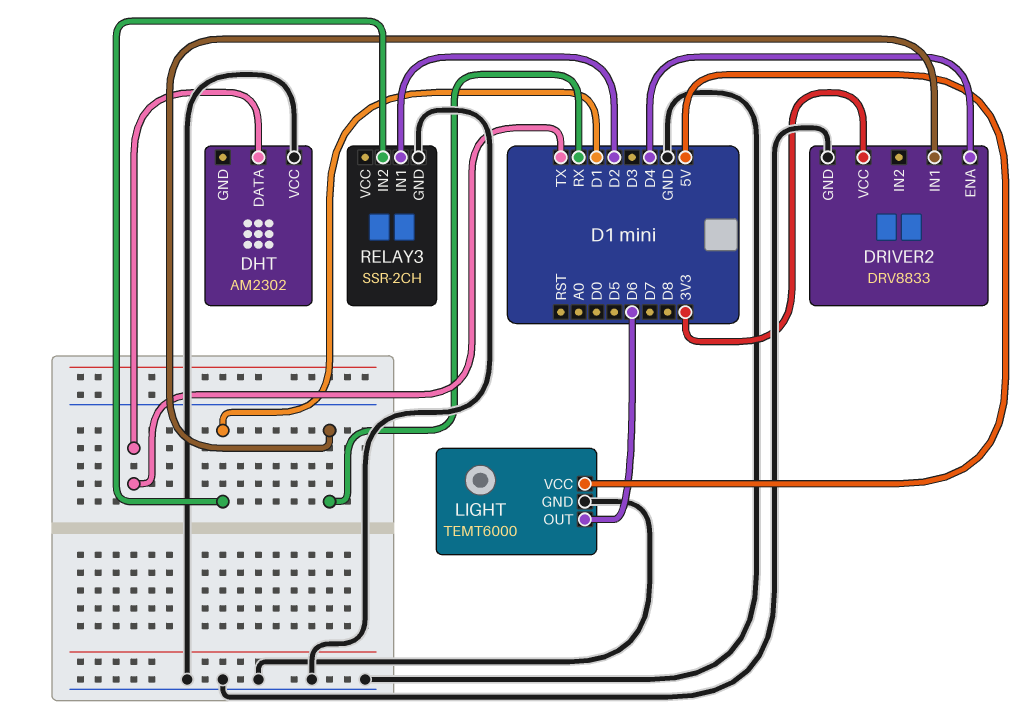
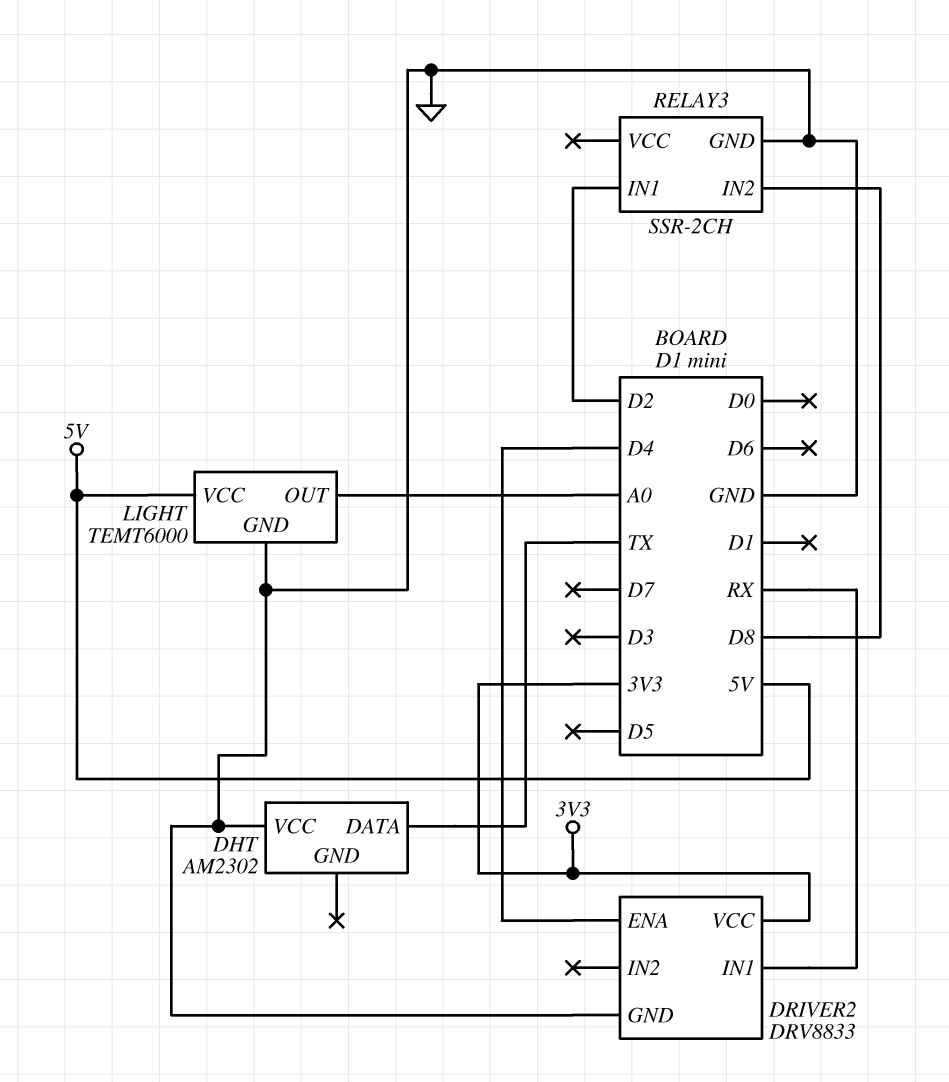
LIGHT pin OUT: D6 -> A0
RELAY3 pin IN2: D1 -> D8

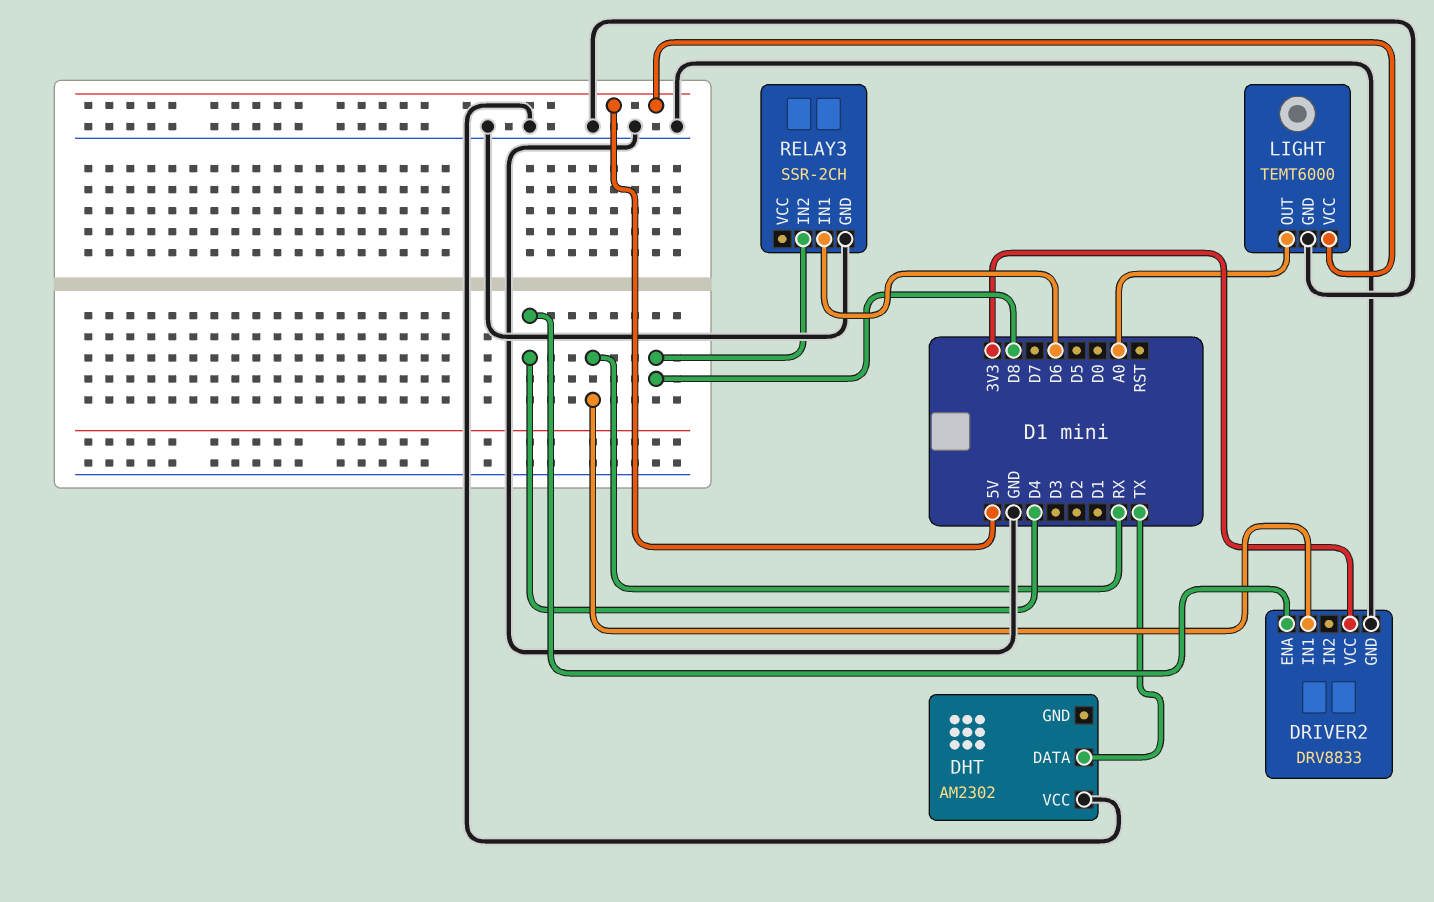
RELAY3 pin IN1: D2 -> D6

